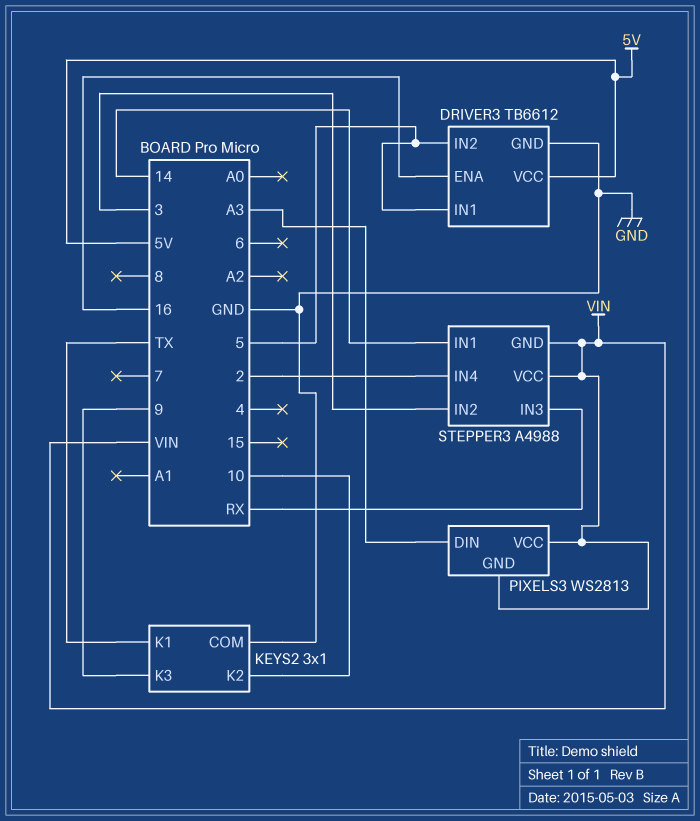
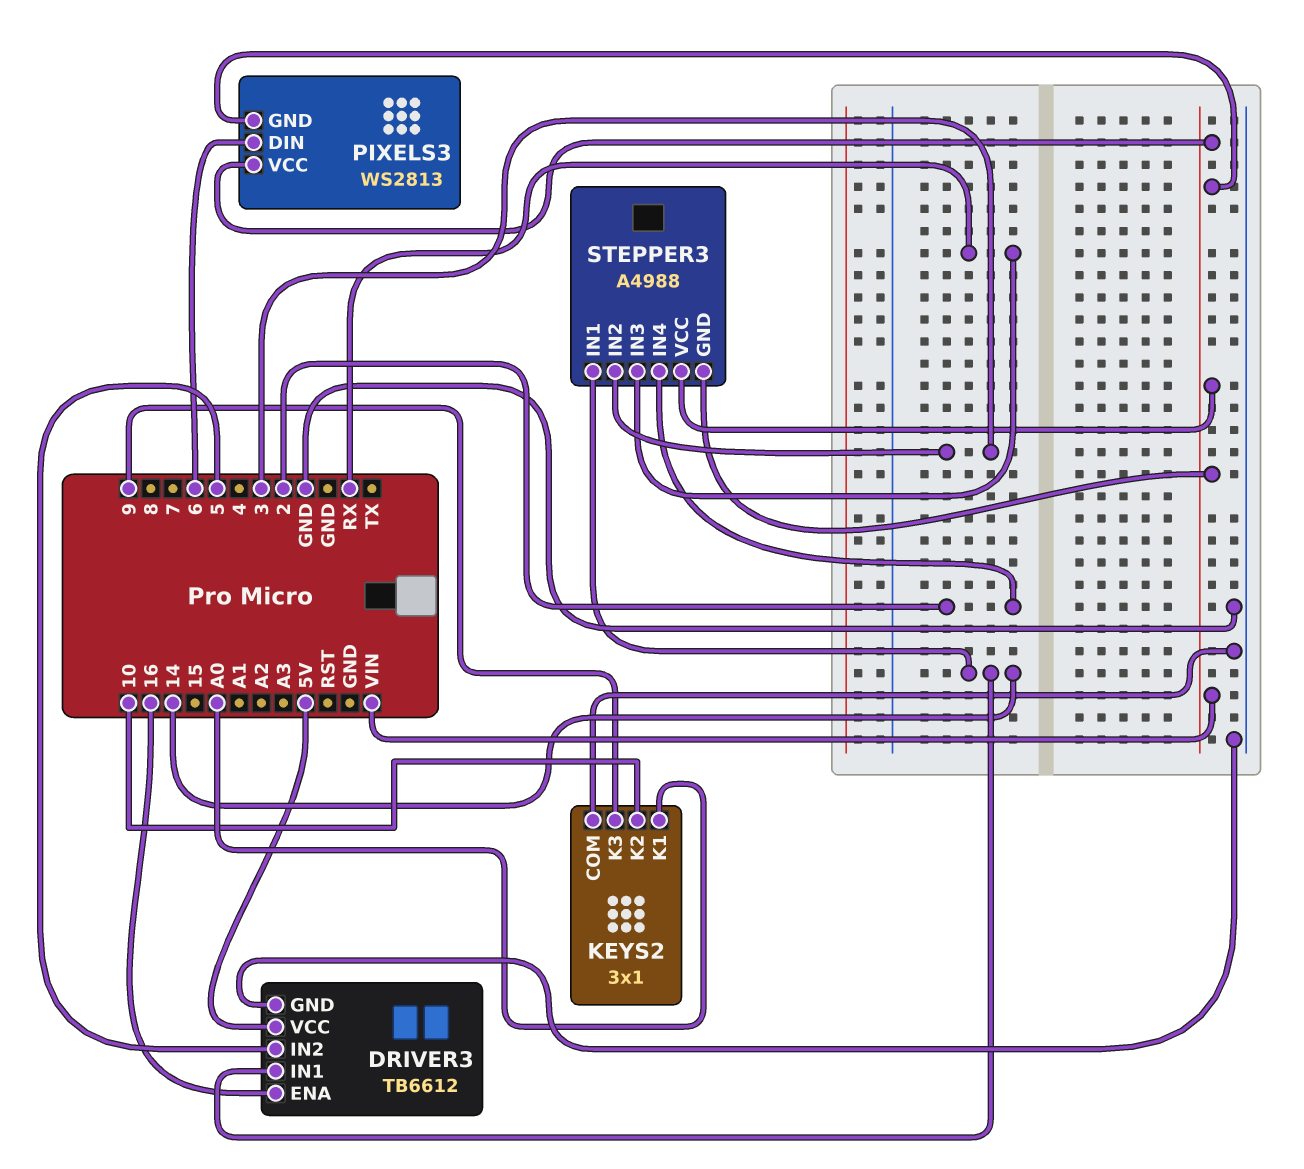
DRIVER3 pin IN1: 5 -> 14
KEYS2 pin K1: TX -> A0
PIXELS3 pin DIN: A3 -> 6

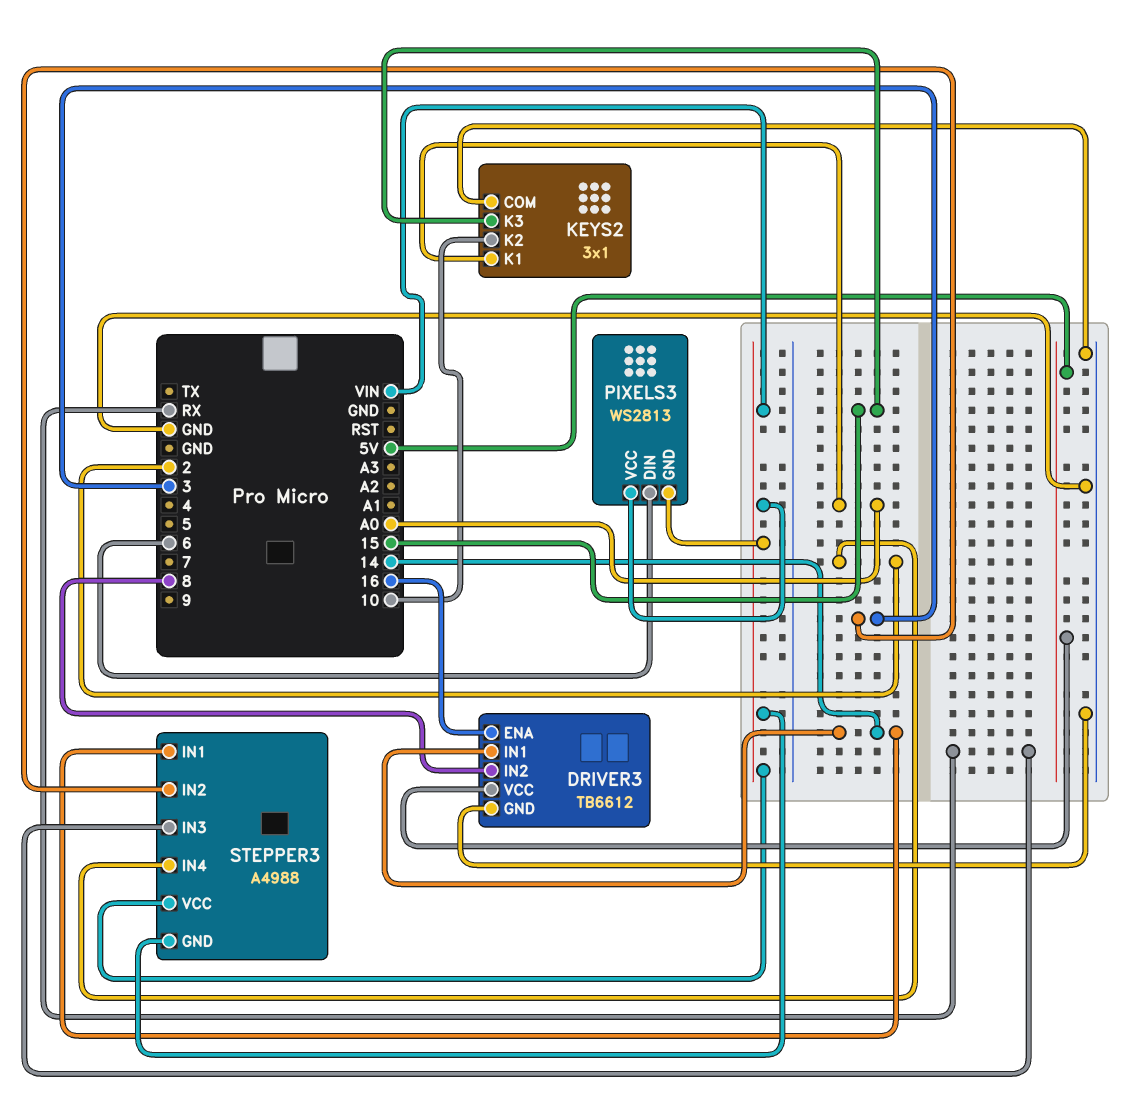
DRIVER3 pin IN2: 5 -> 8
KEYS2 pin K3: 9 -> 15

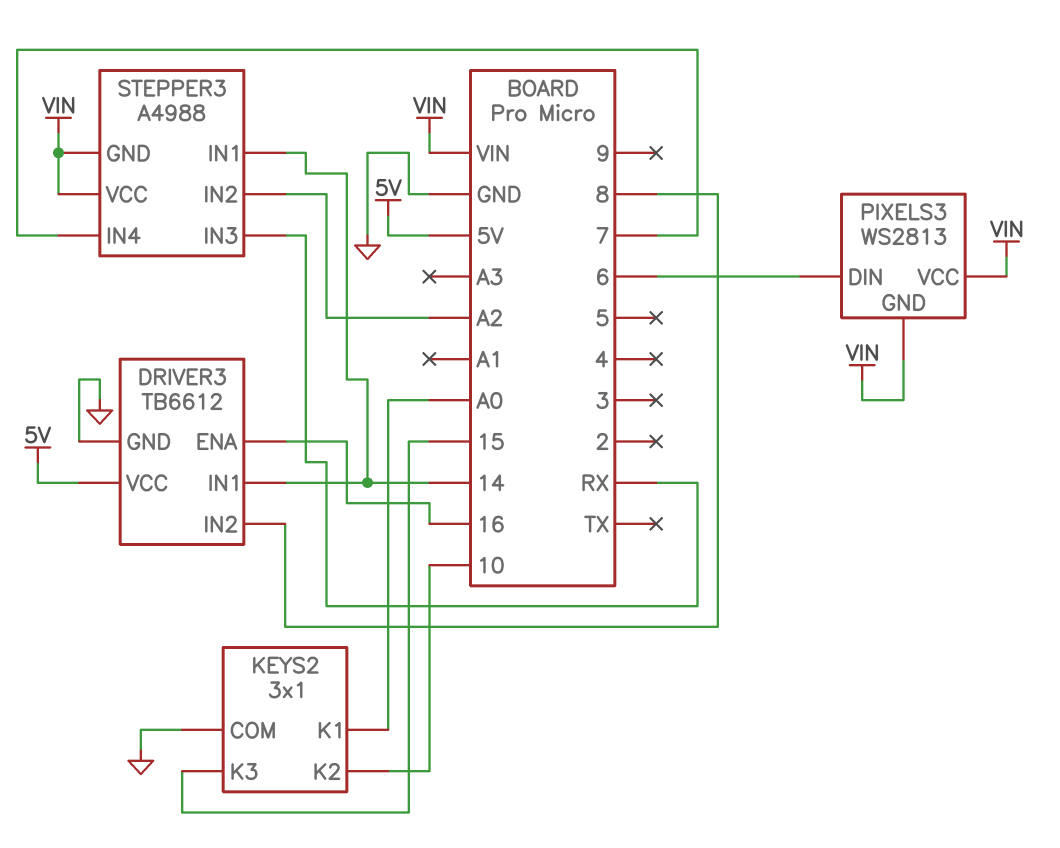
STEPPER3 pin IN2: 3 -> A2
STEPPER3 pin IN4: 2 -> 7

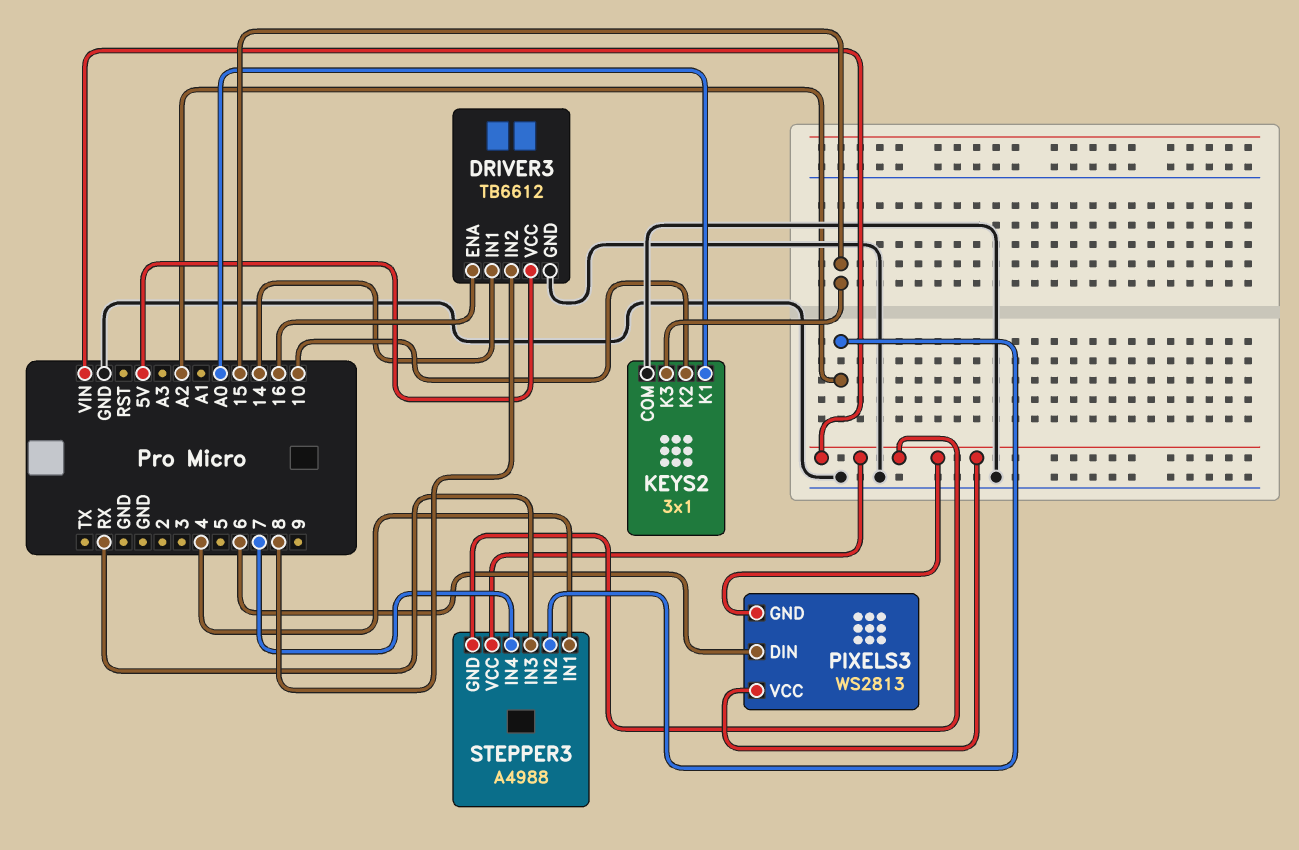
STEPPER3 pin IN1: 14 -> 4

